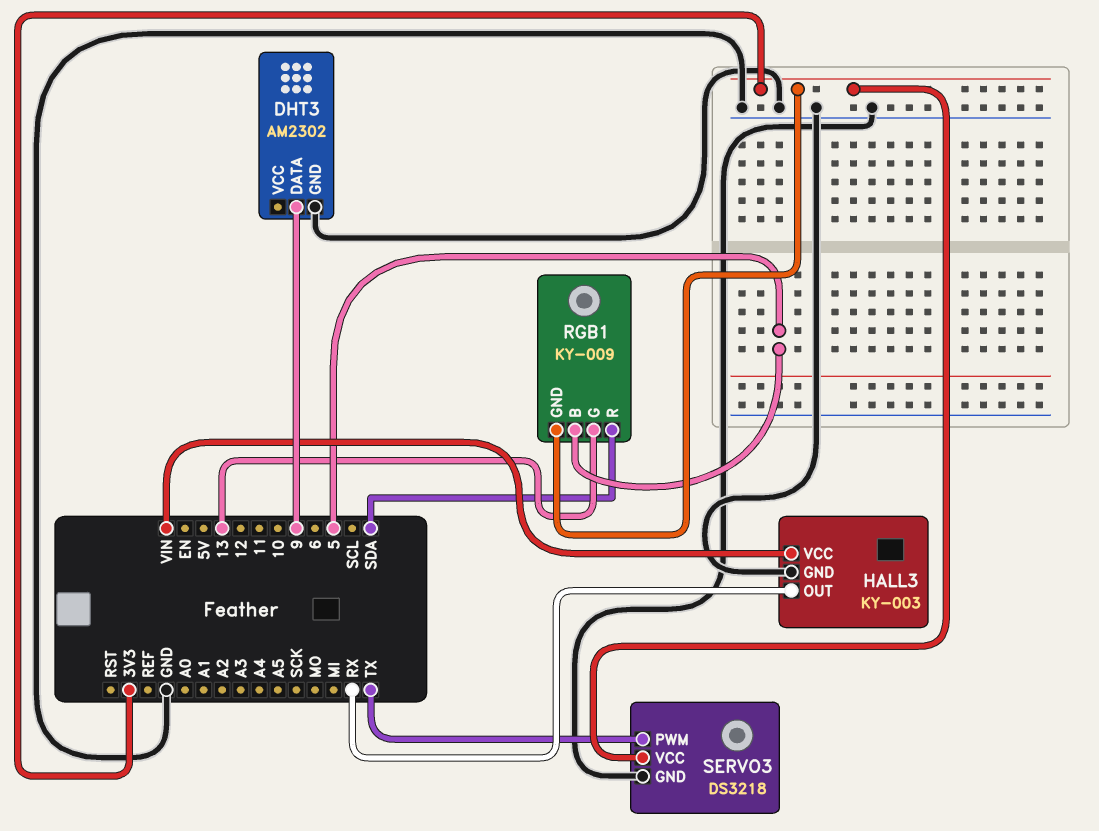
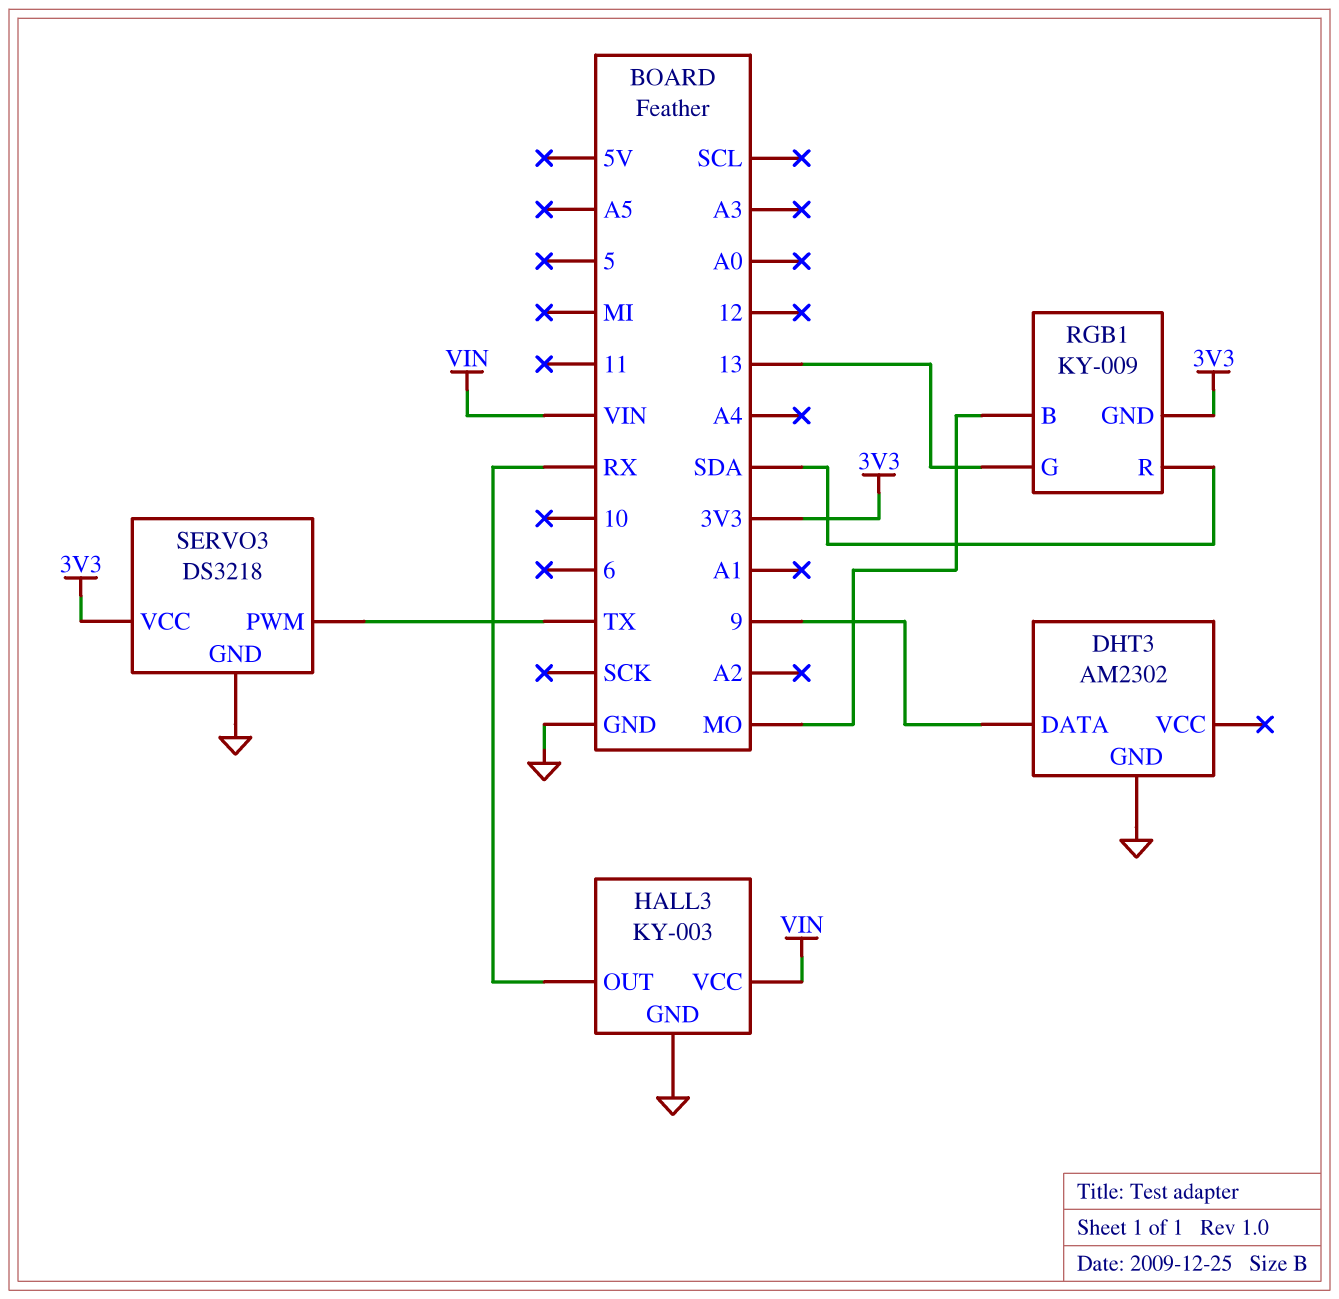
RGB1 pin B: 5 -> MO

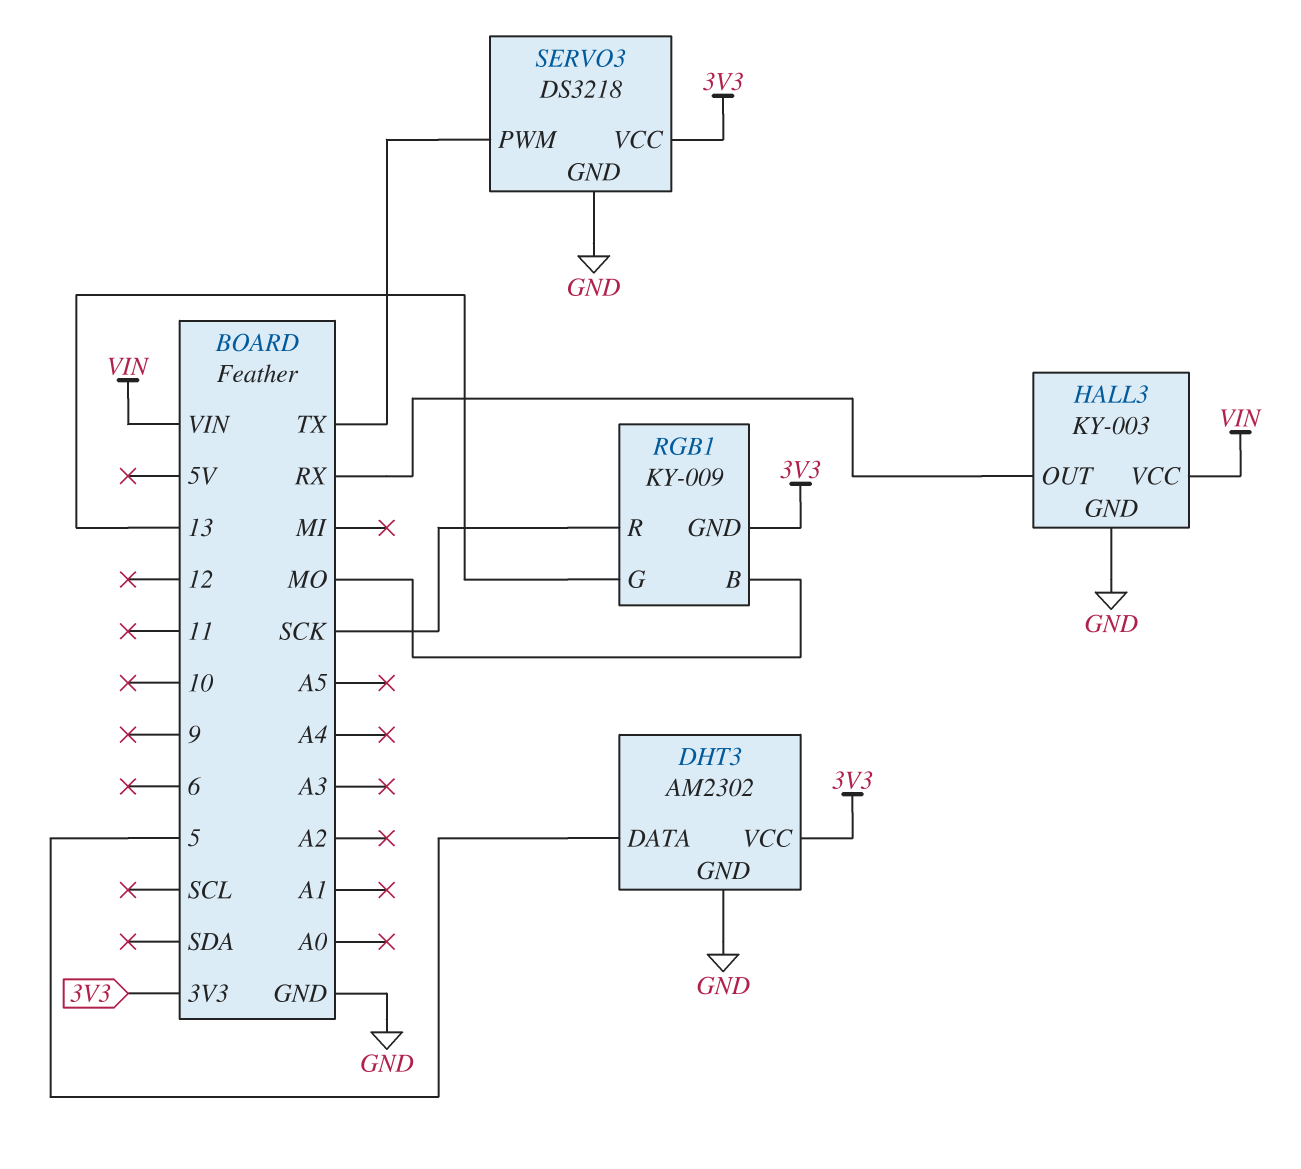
DHT3 pin DATA: 9 -> 5
DHT3 pin VCC: none -> 3V3
RGB1 pin R: SDA -> SCK

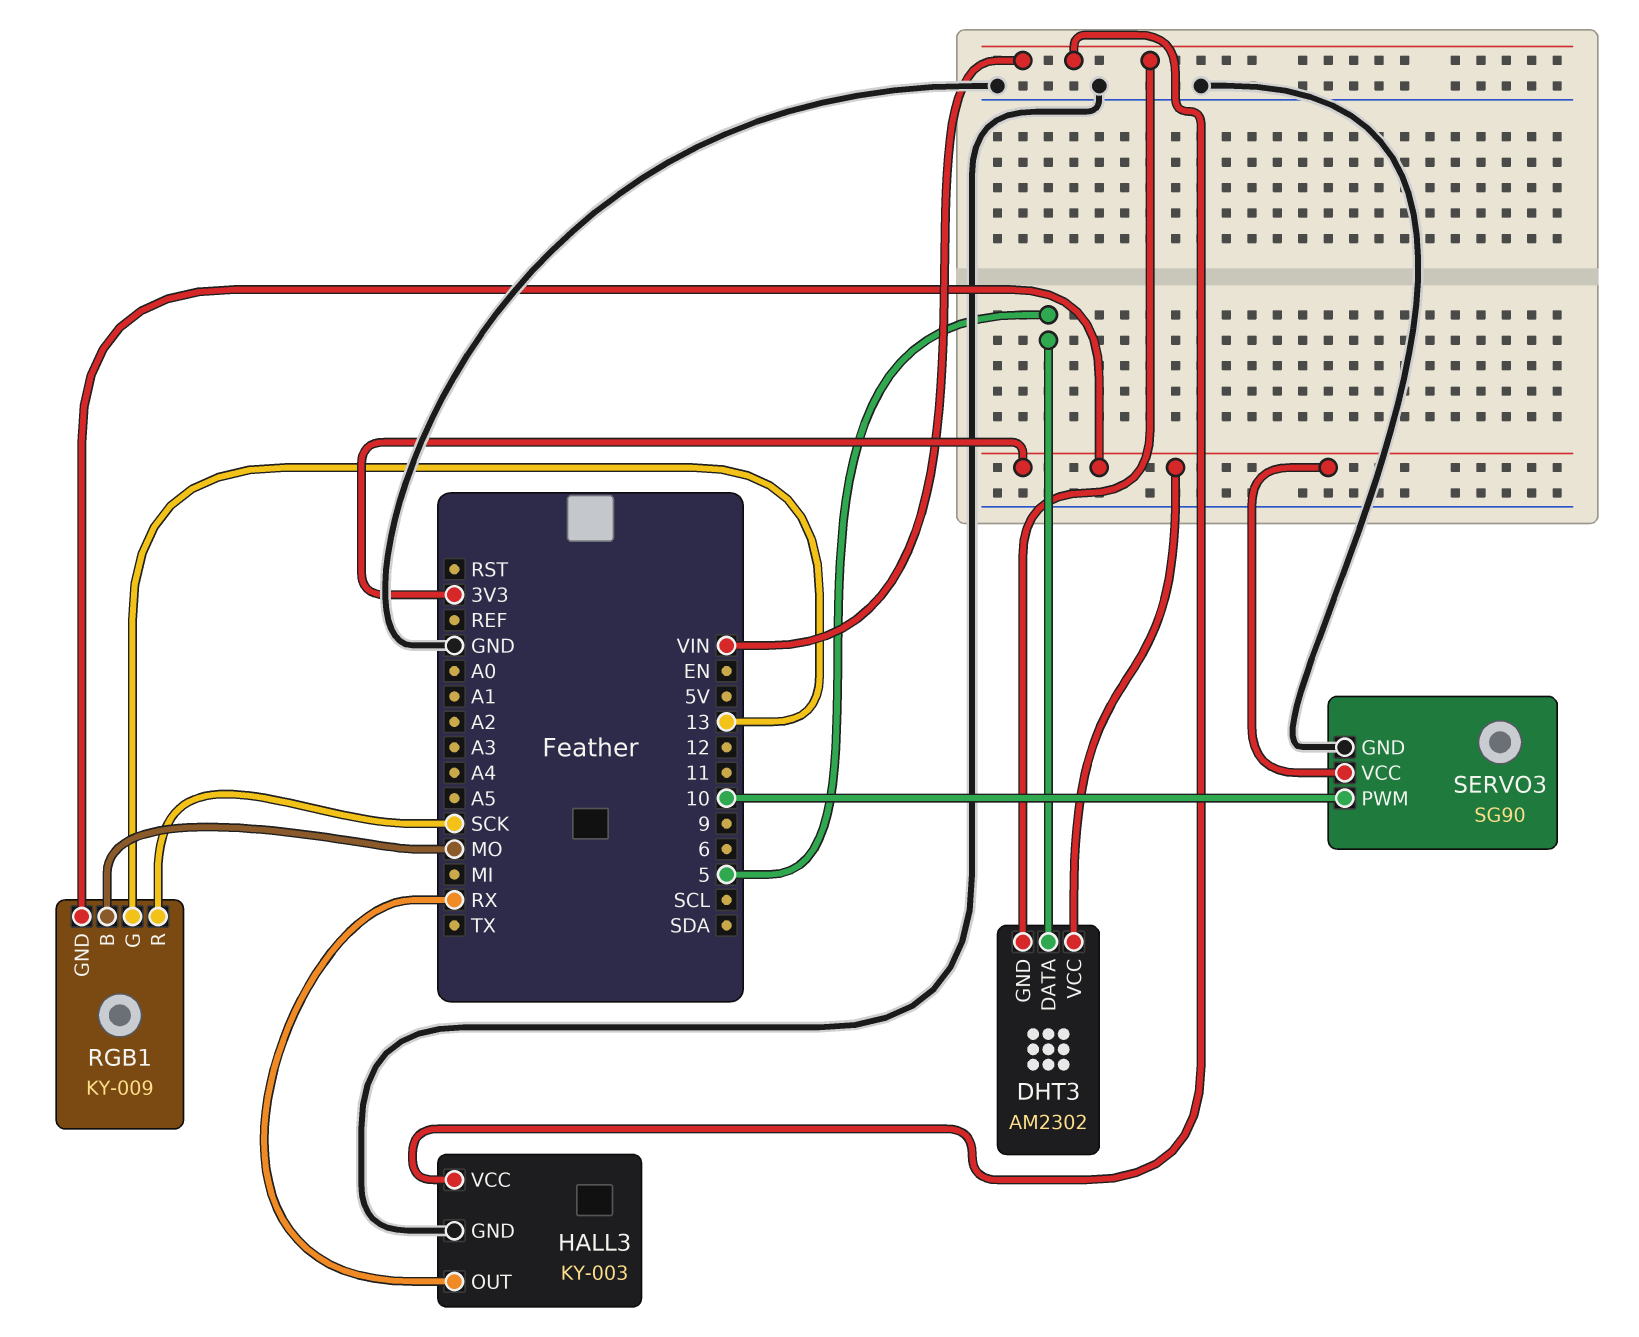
DHT3 pin GND: GND -> VIN
SERVO3: DS3218 -> SG90
SERVO3 pin PWM: TX -> 10

